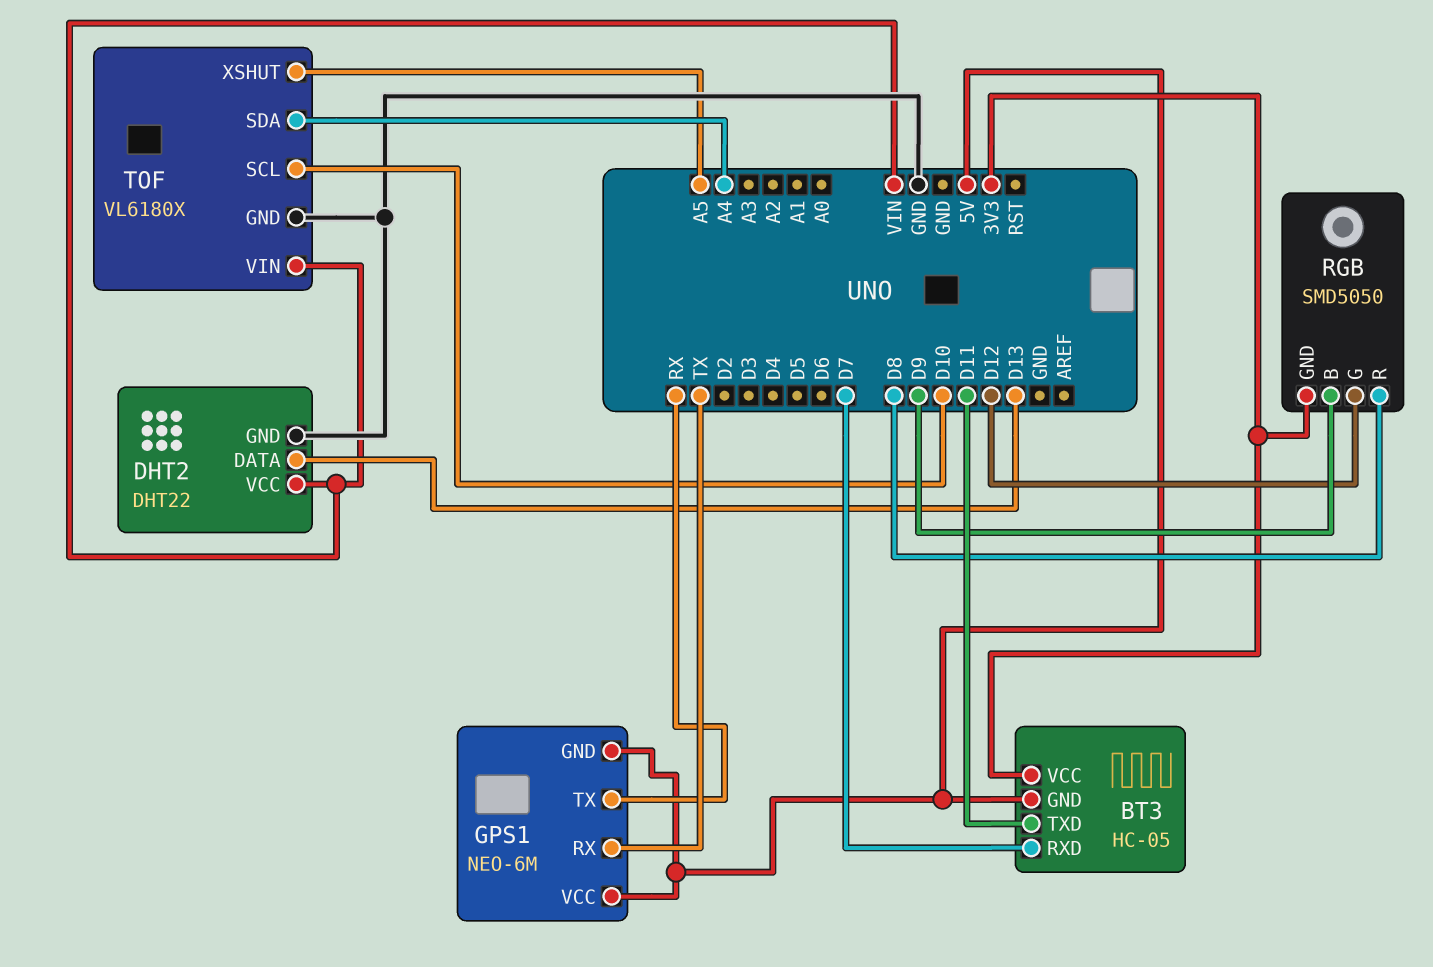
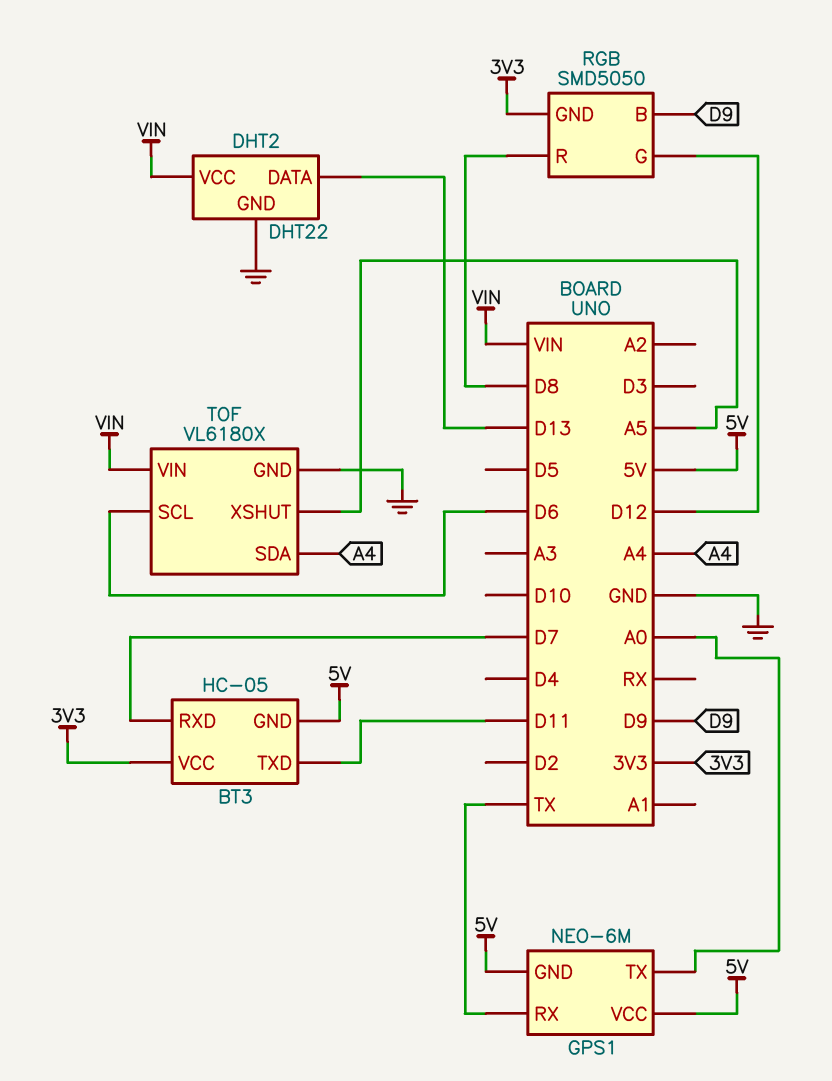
GPS1 pin TX: RX -> A0
TOF pin SCL: D10 -> D6

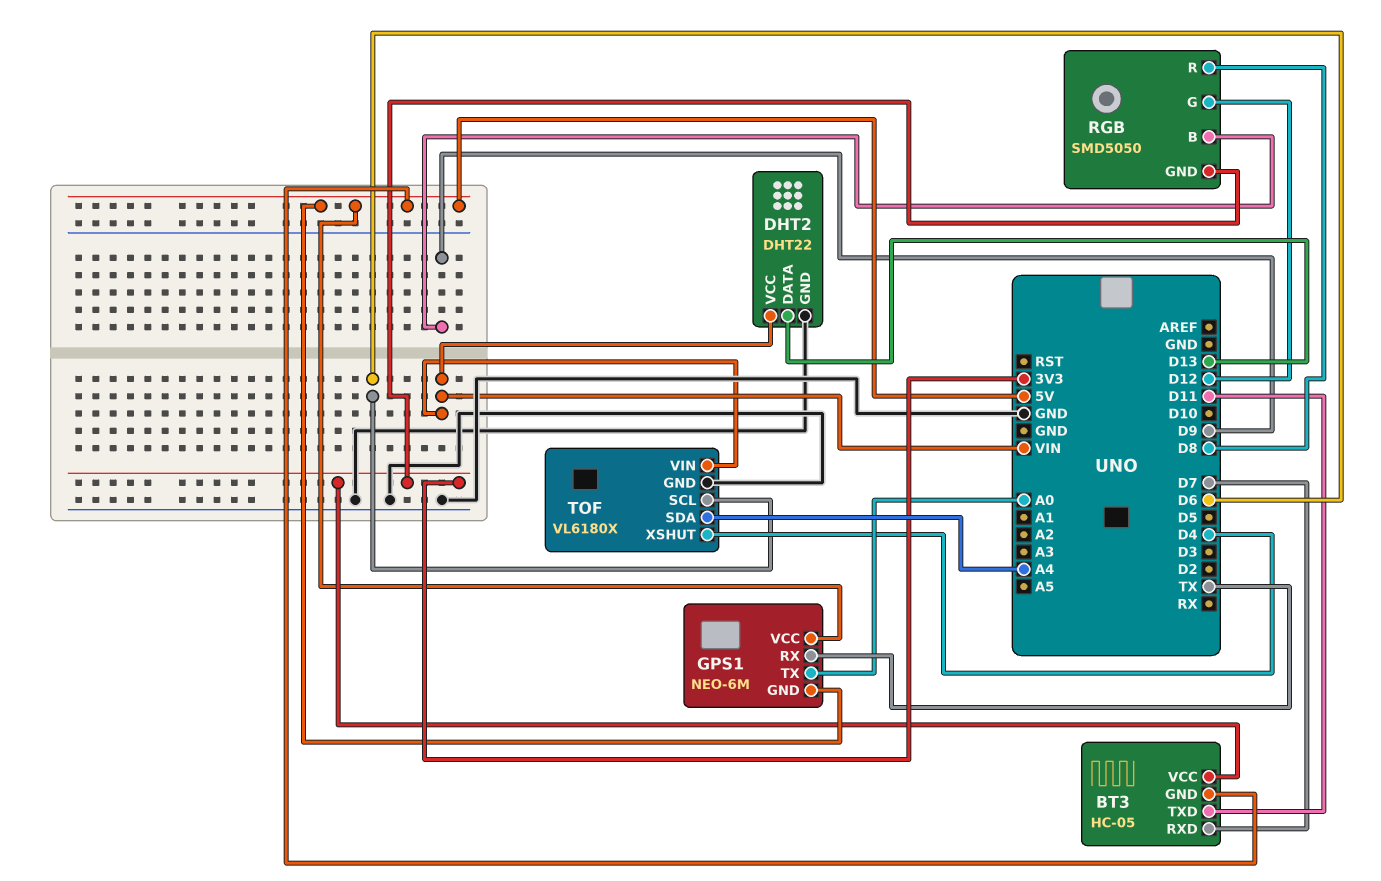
TOF pin XSHUT: A5 -> D4

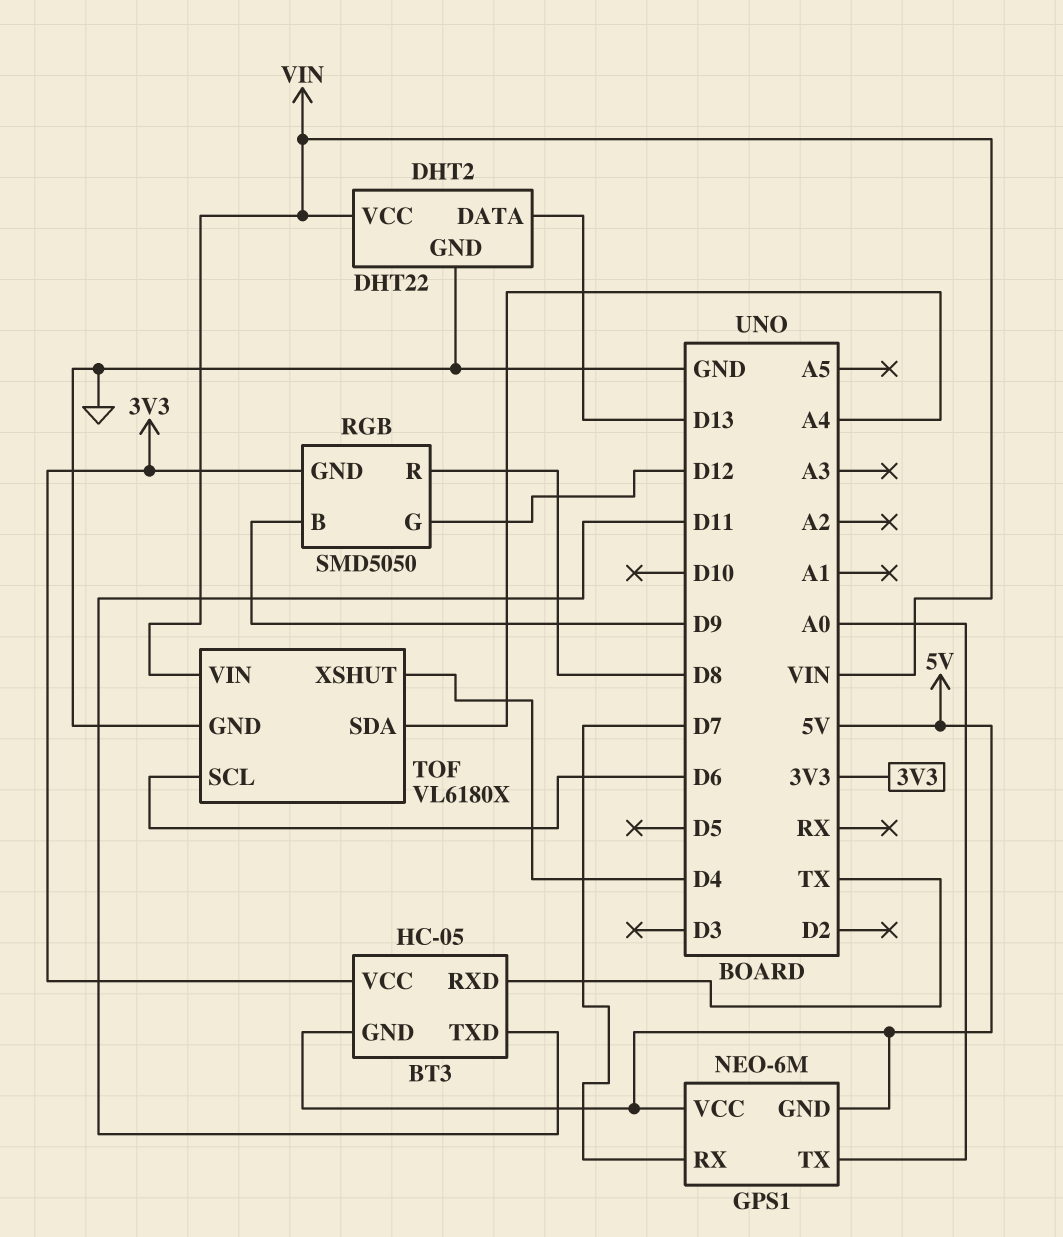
BT3 pin RXD: D7 -> TX
GPS1 pin RX: TX -> D7

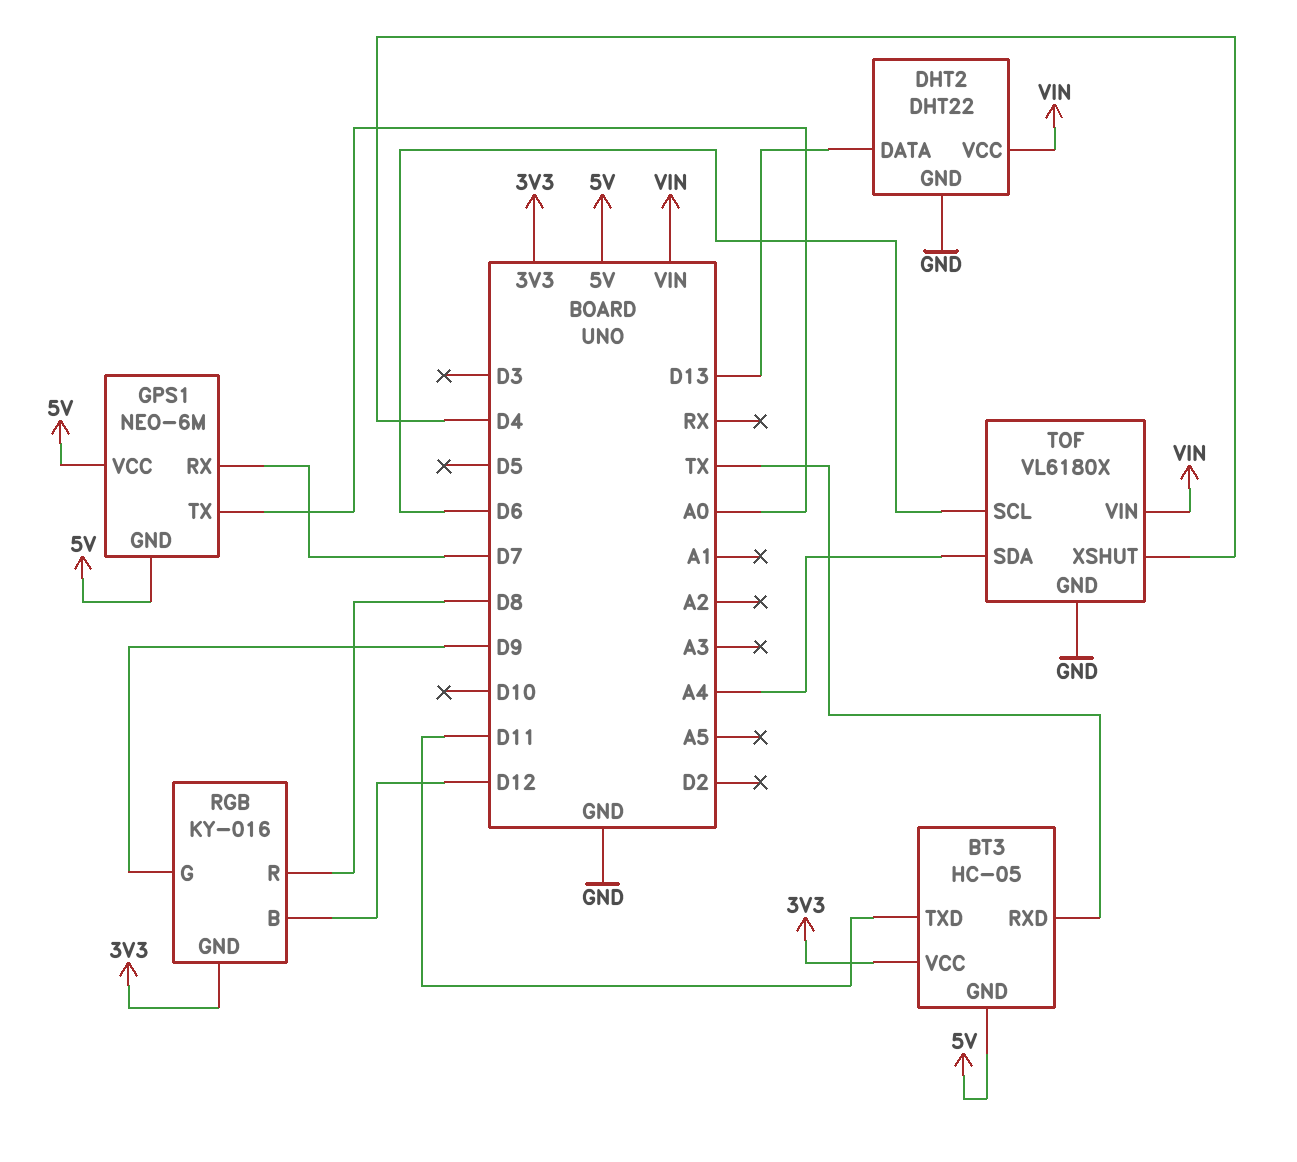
RGB: SMD5050 -> KY-016
RGB pin B: D9 -> D12
RGB pin G: D12 -> D9

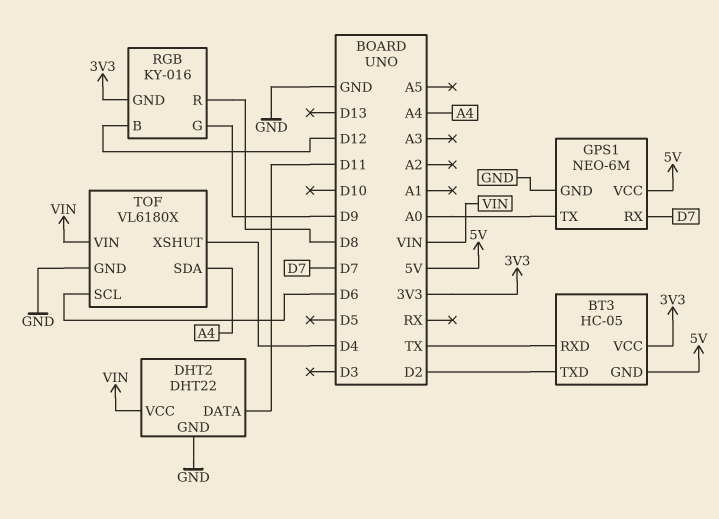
BT3 pin TXD: D11 -> D2
DHT2 pin DATA: D13 -> D11
GPS1 pin GND: 5V -> GND

